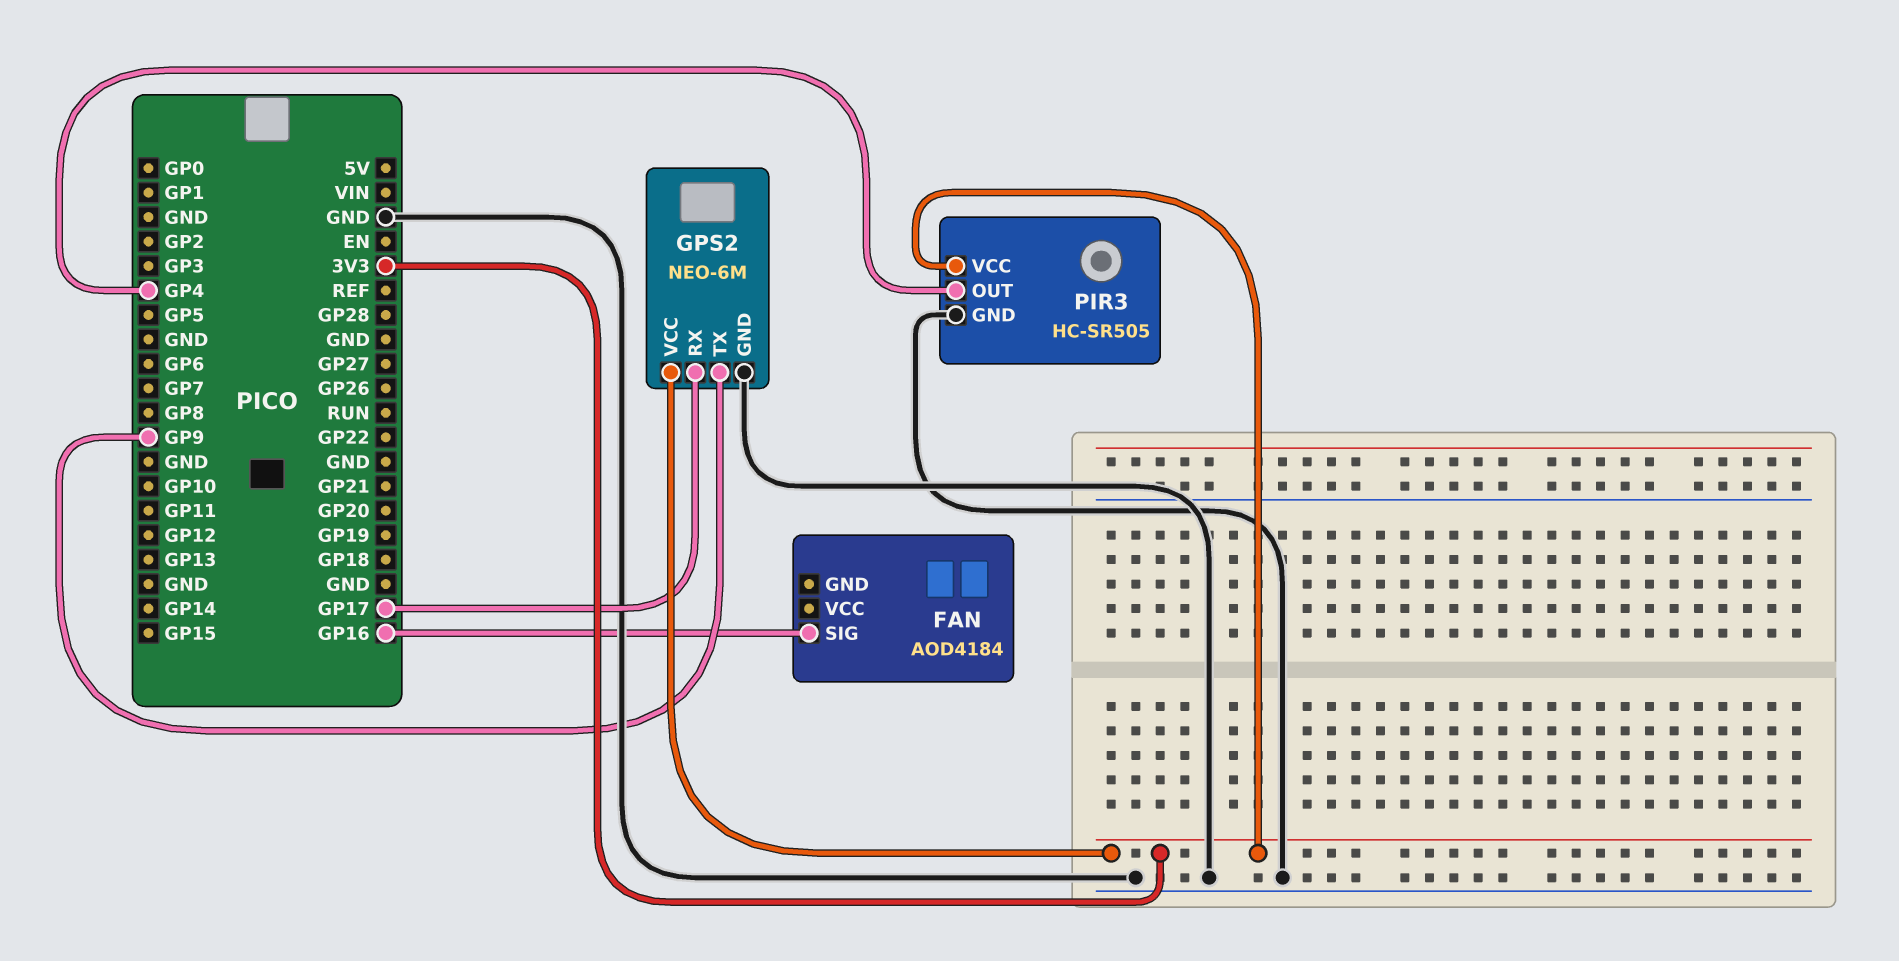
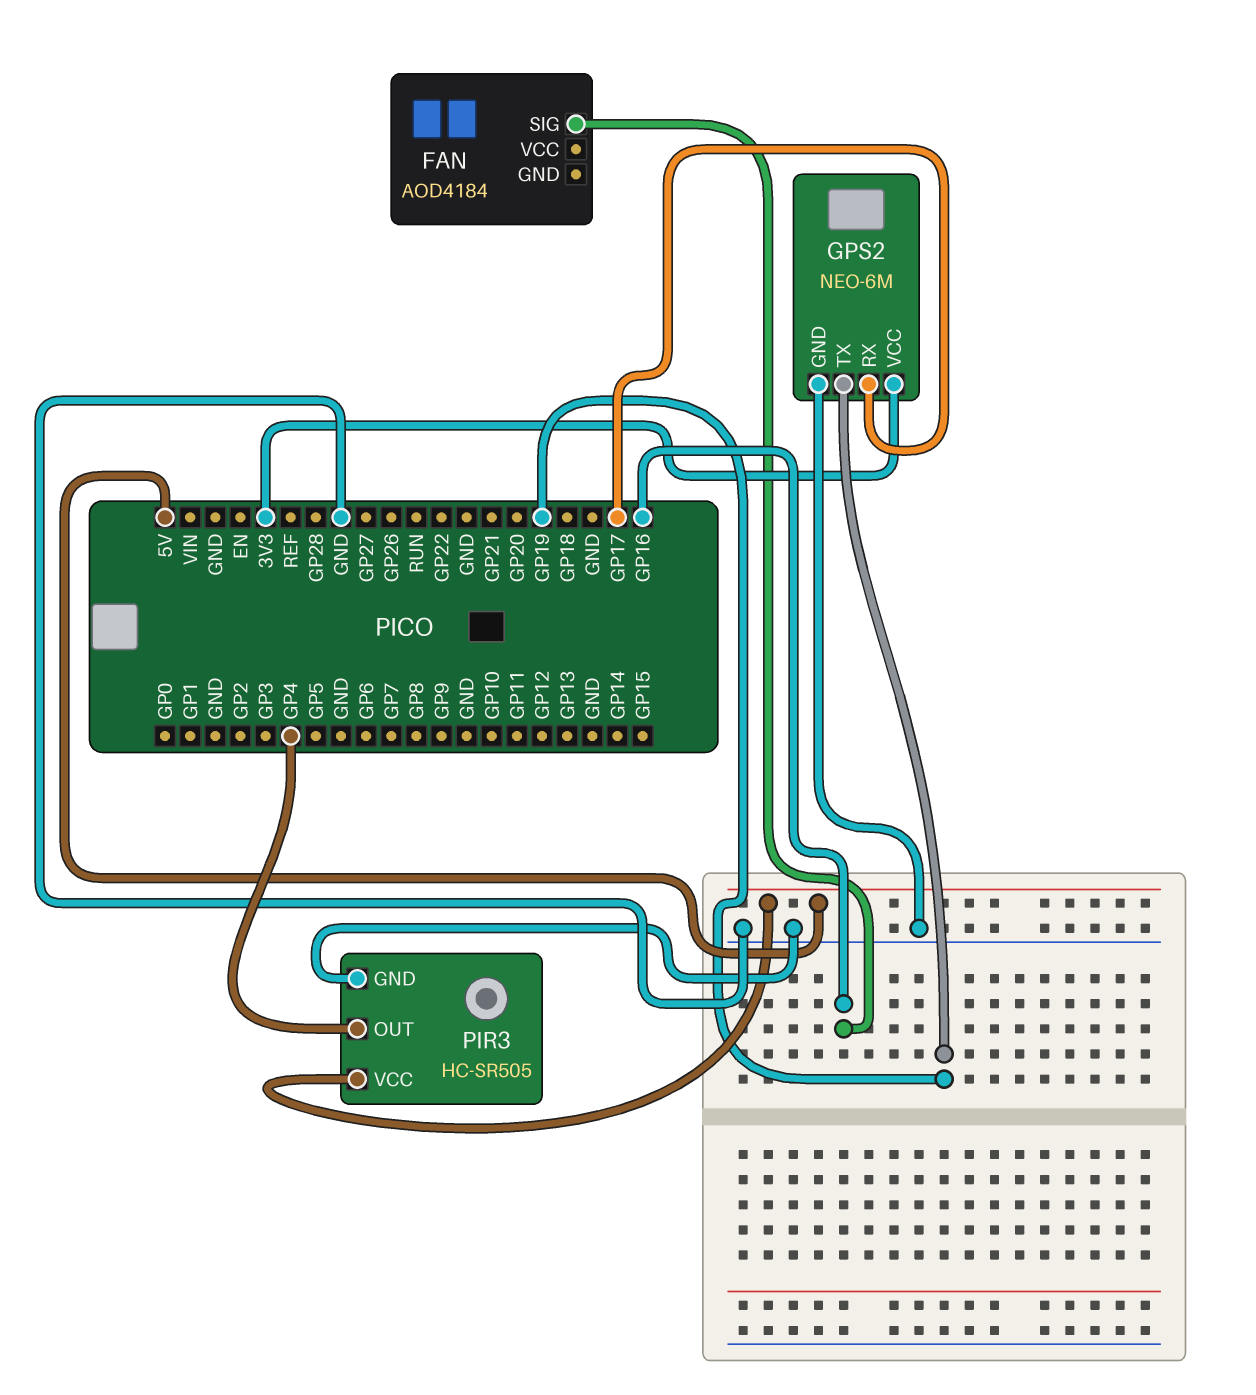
GPS2 pin TX: GP9 -> GP19
PIR3 pin VCC: 3V3 -> 5V

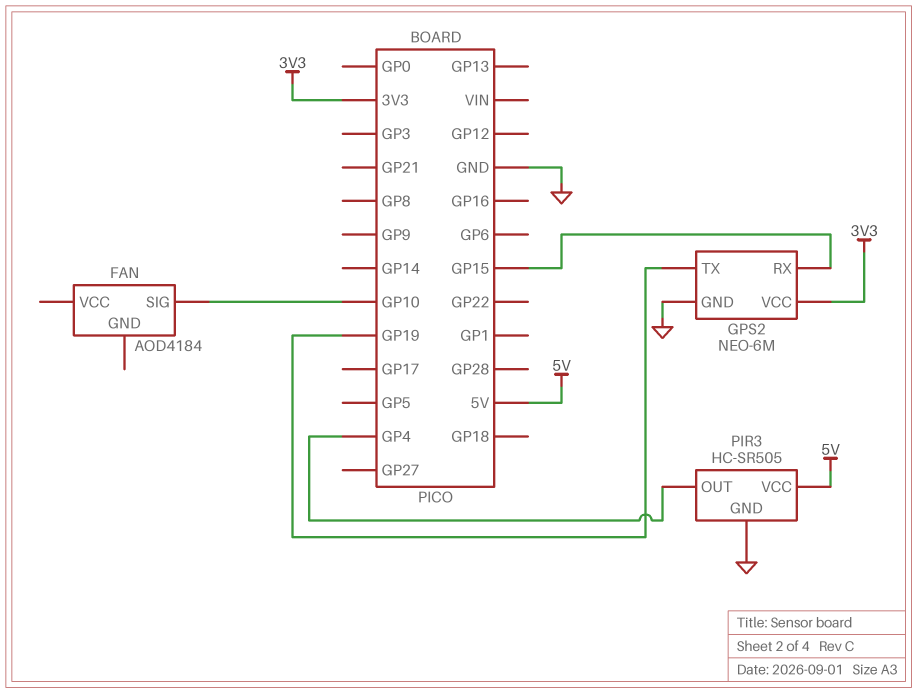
FAN pin SIG: GP16 -> GP10
GPS2 pin RX: GP17 -> GP15

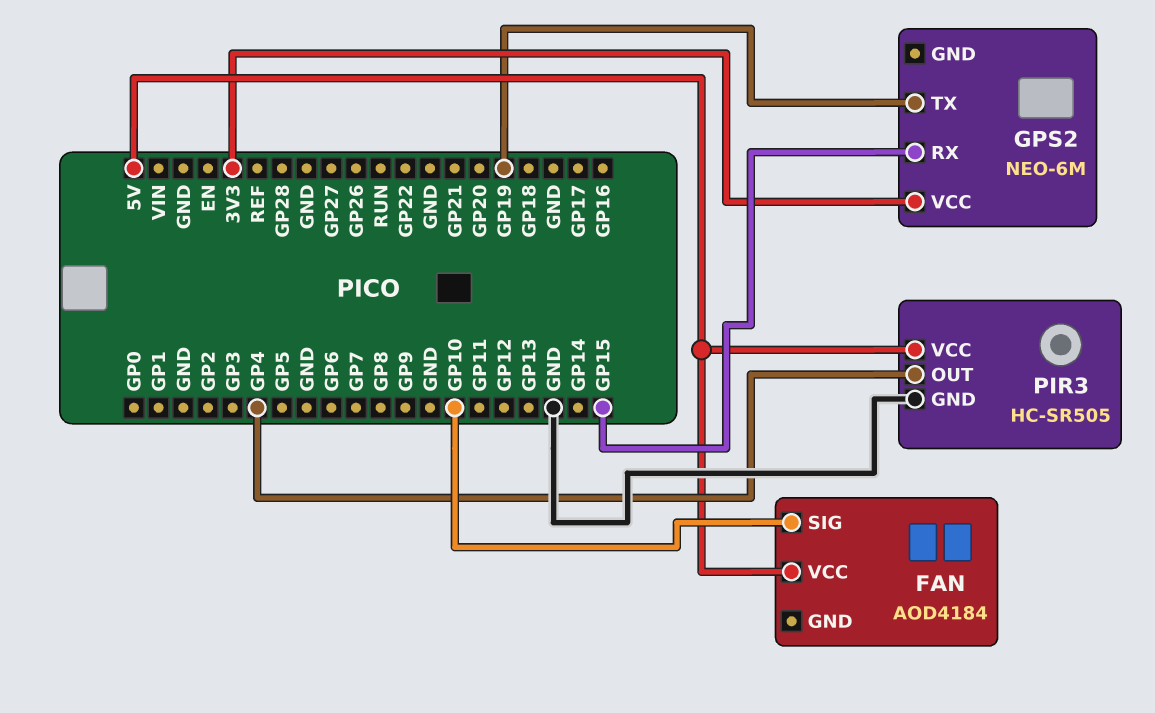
FAN pin VCC: none -> 5V
GPS2 pin GND: GND -> none

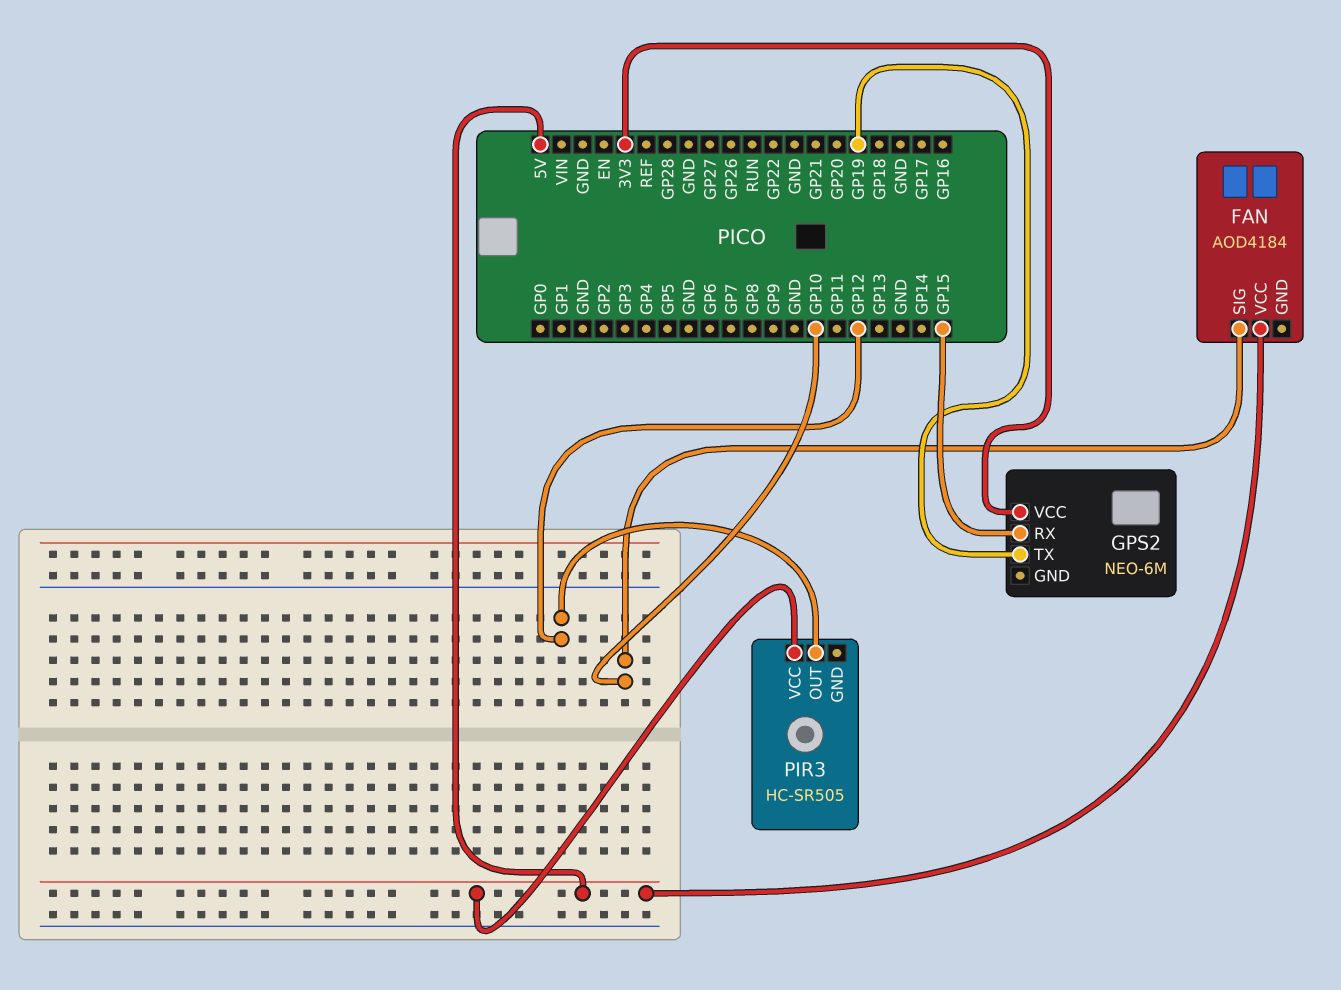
PIR3 pin GND: GND -> none
PIR3 pin OUT: GP4 -> GP12

